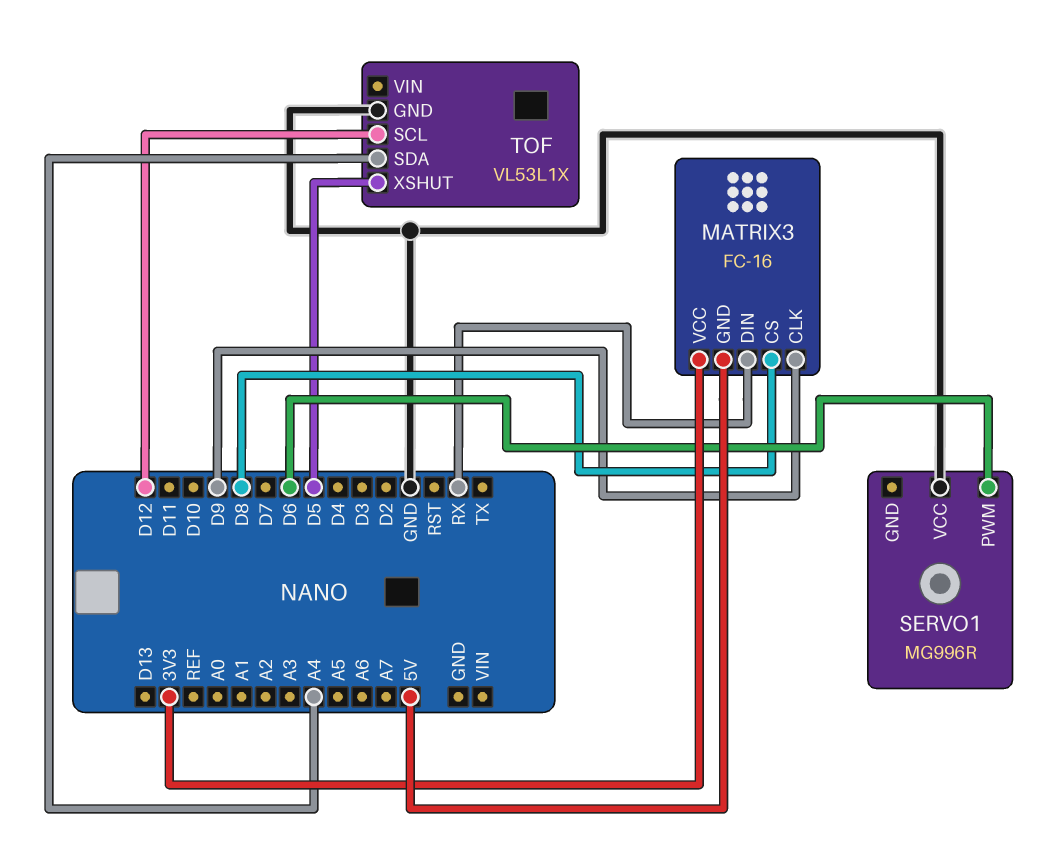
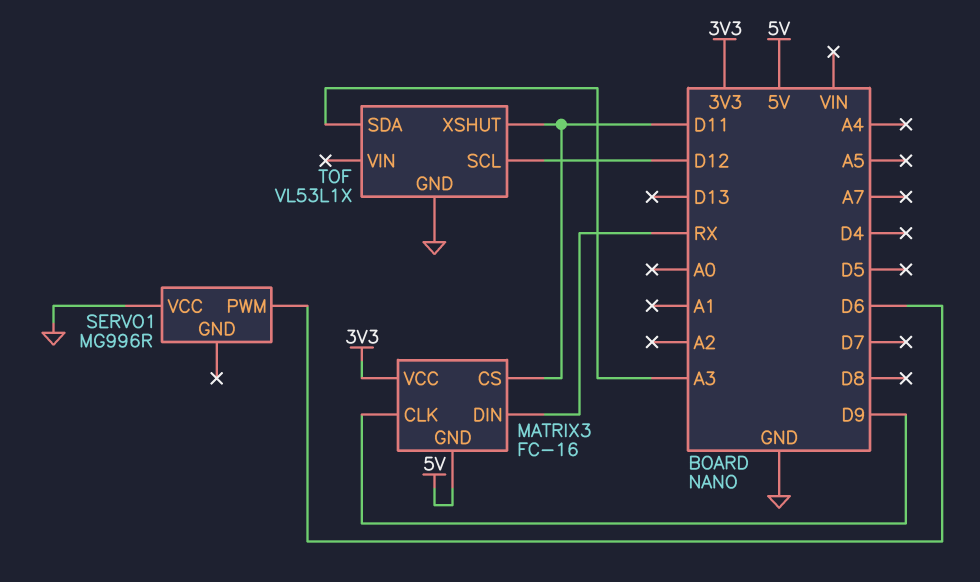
MATRIX3 pin CS: D8 -> D11
TOF pin SDA: A4 -> A3
TOF pin XSHUT: D5 -> D11

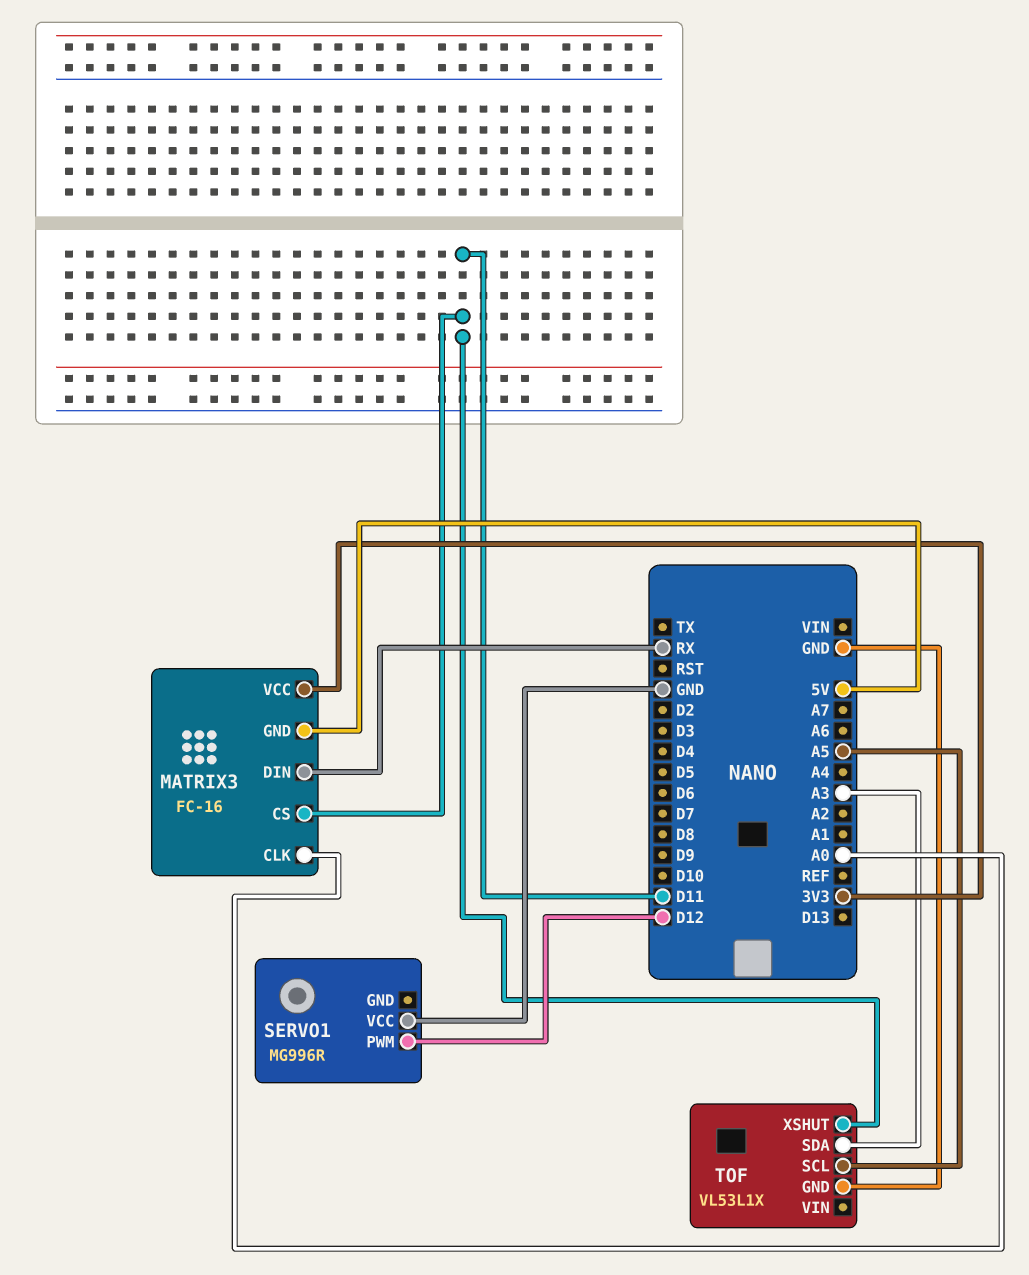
MATRIX3 pin CLK: D9 -> A0
SERVO1 pin PWM: D6 -> D12
TOF pin SCL: D12 -> A5

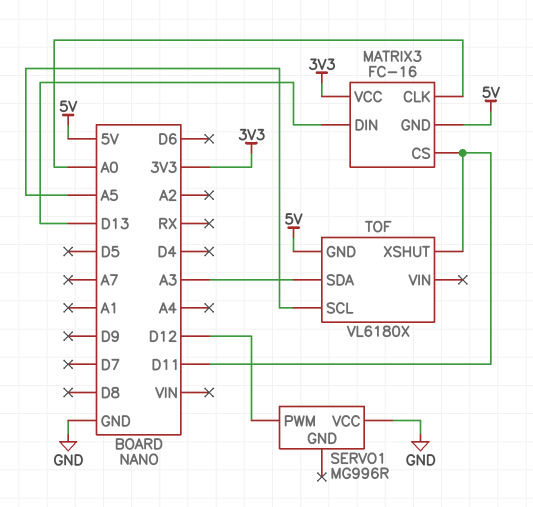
MATRIX3 pin DIN: RX -> D13
TOF: VL53L1X -> VL6180X
TOF pin GND: GND -> 5V

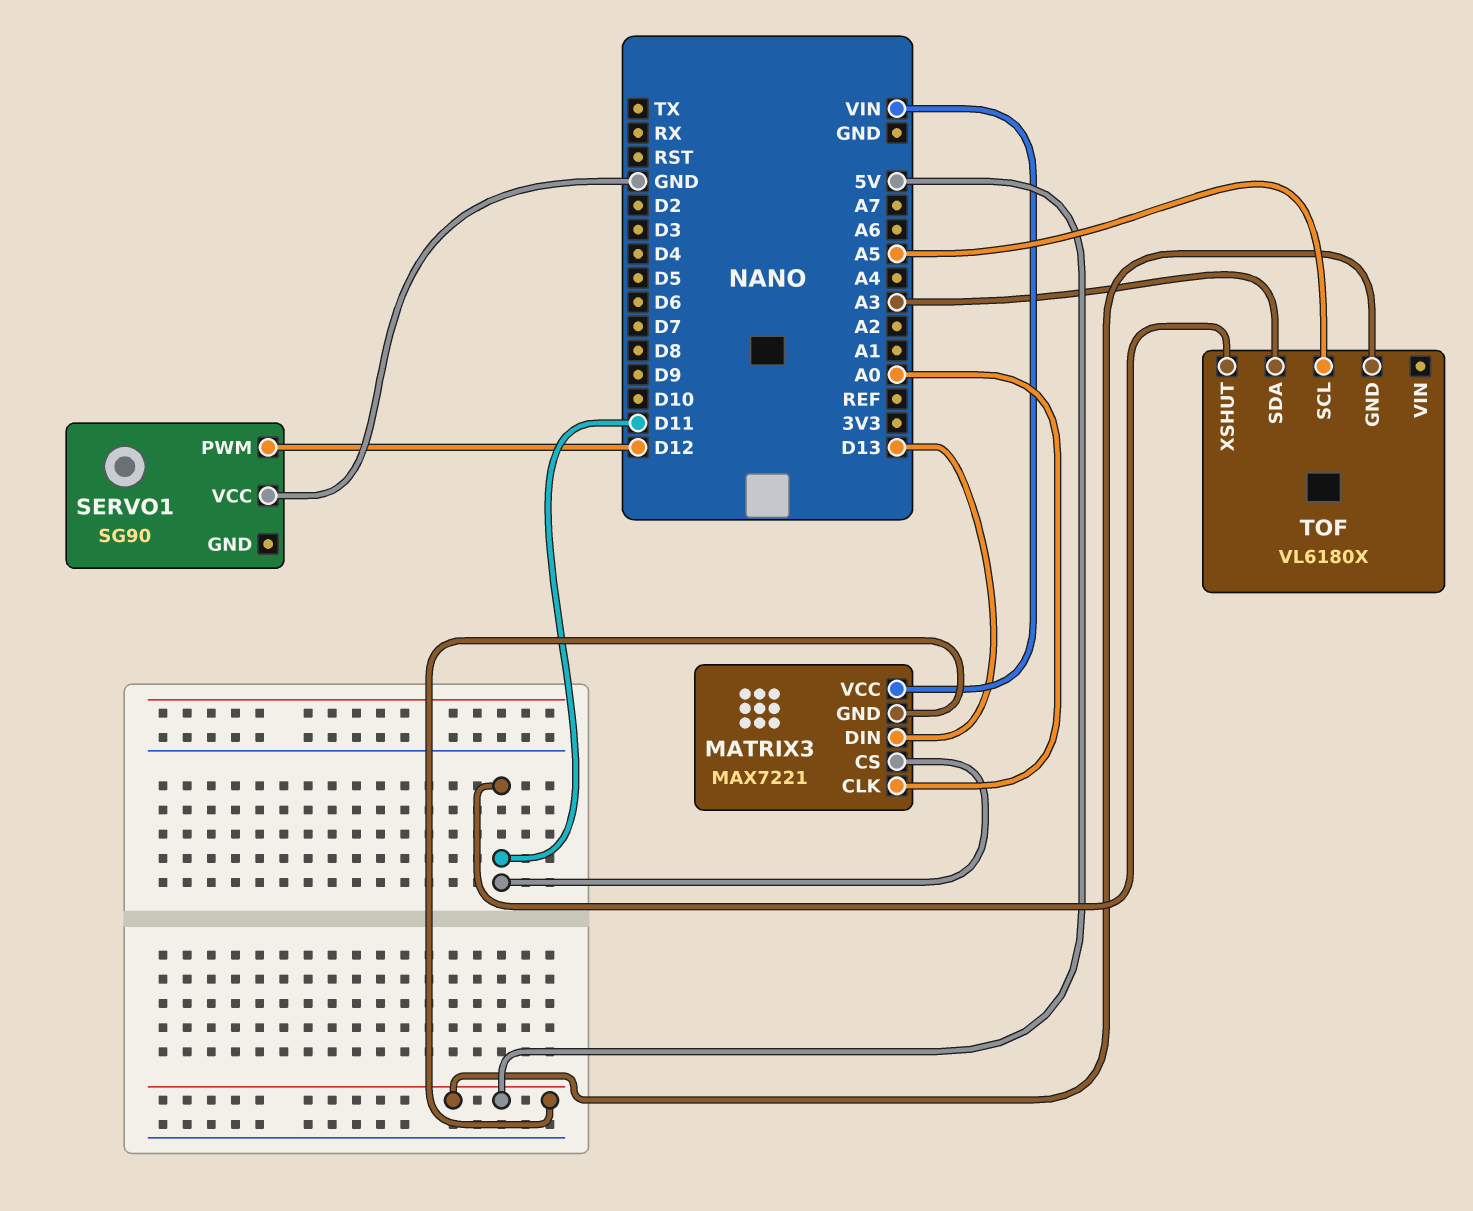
MATRIX3: FC-16 -> MAX7221
MATRIX3 pin VCC: 3V3 -> VIN
SERVO1: MG996R -> SG90

